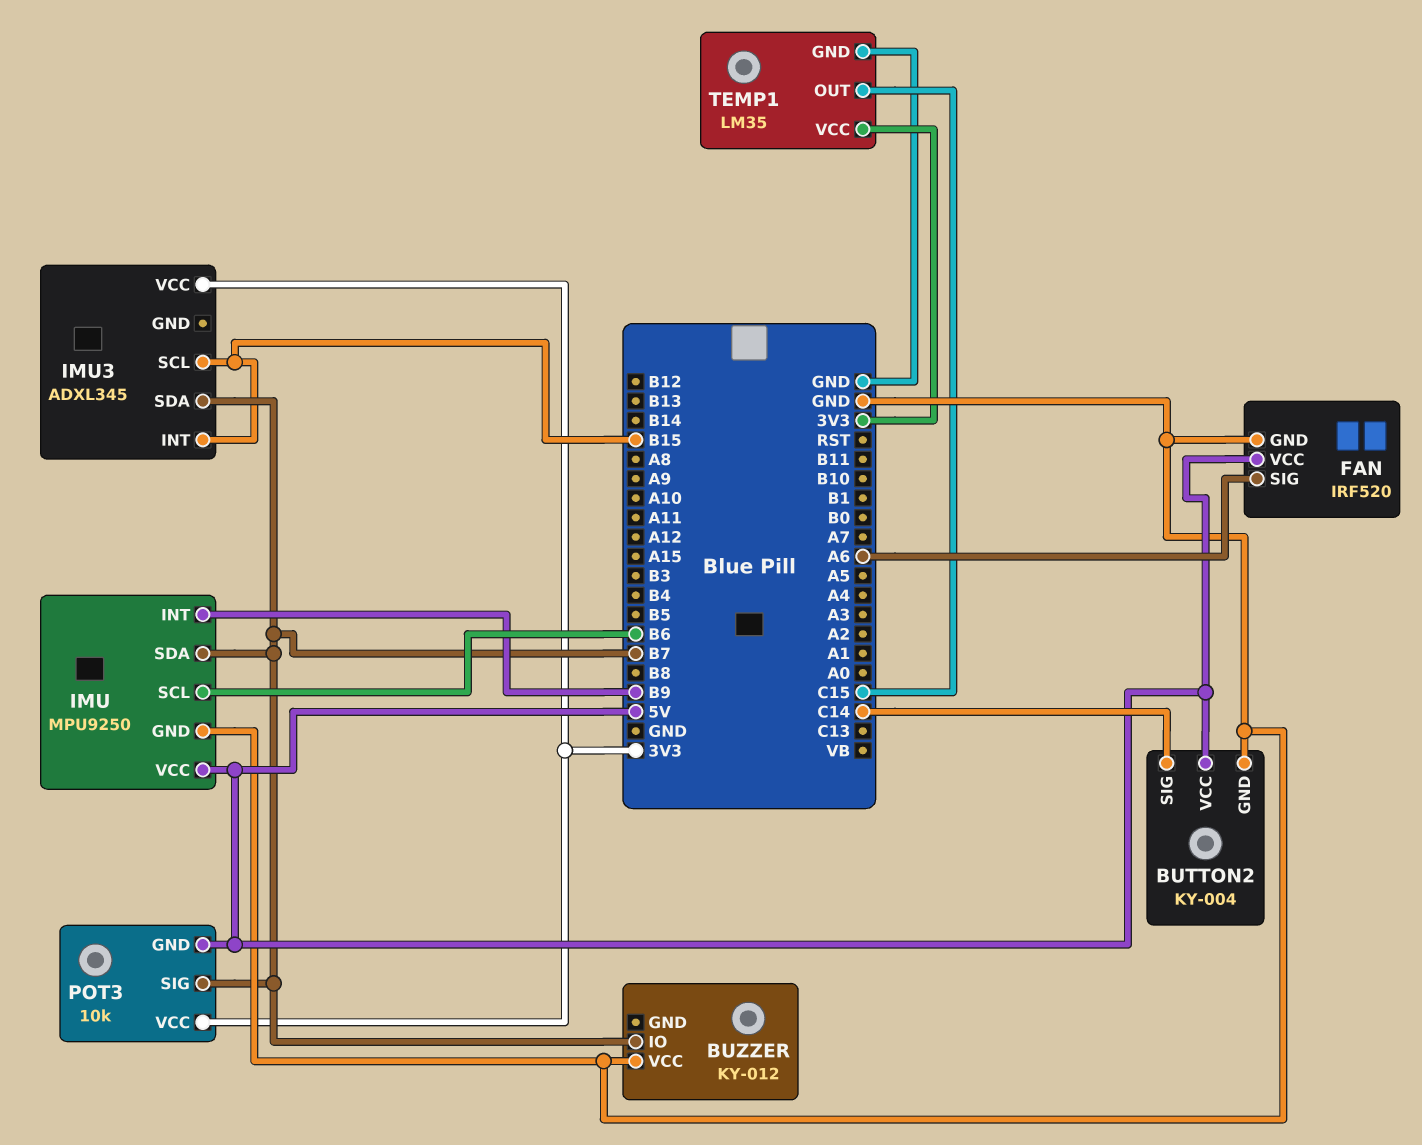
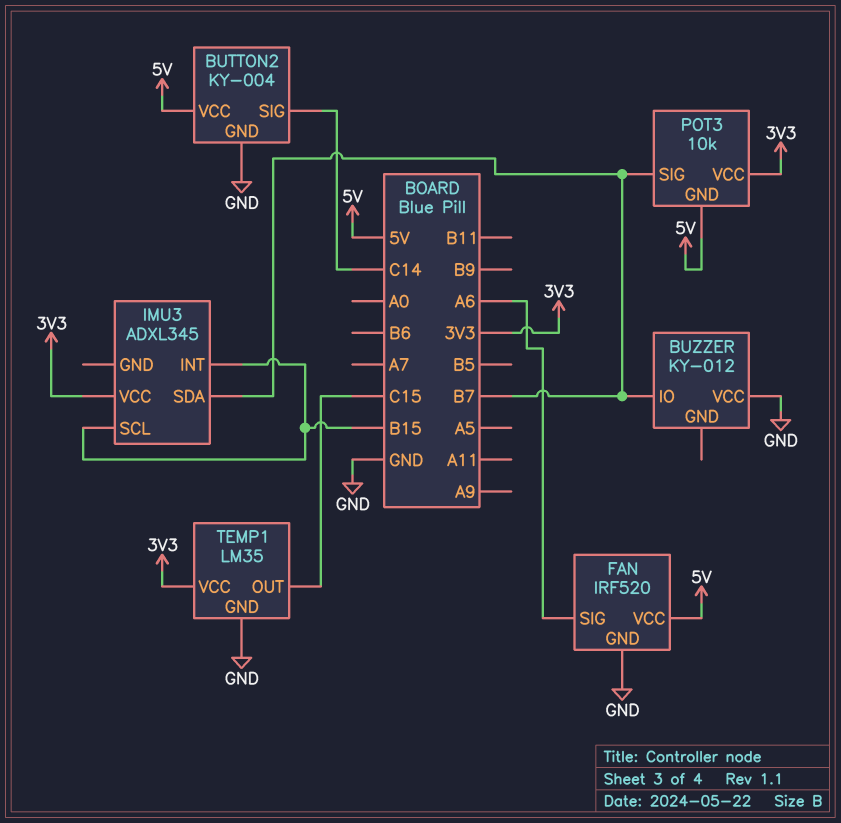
IMU: MPU9250 -> none
IMU pin GND: GND -> none
IMU pin INT: B9 -> none
IMU pin SCL: B6 -> none
IMU pin SDA: B7 -> none
IMU pin VCC: 5V -> none

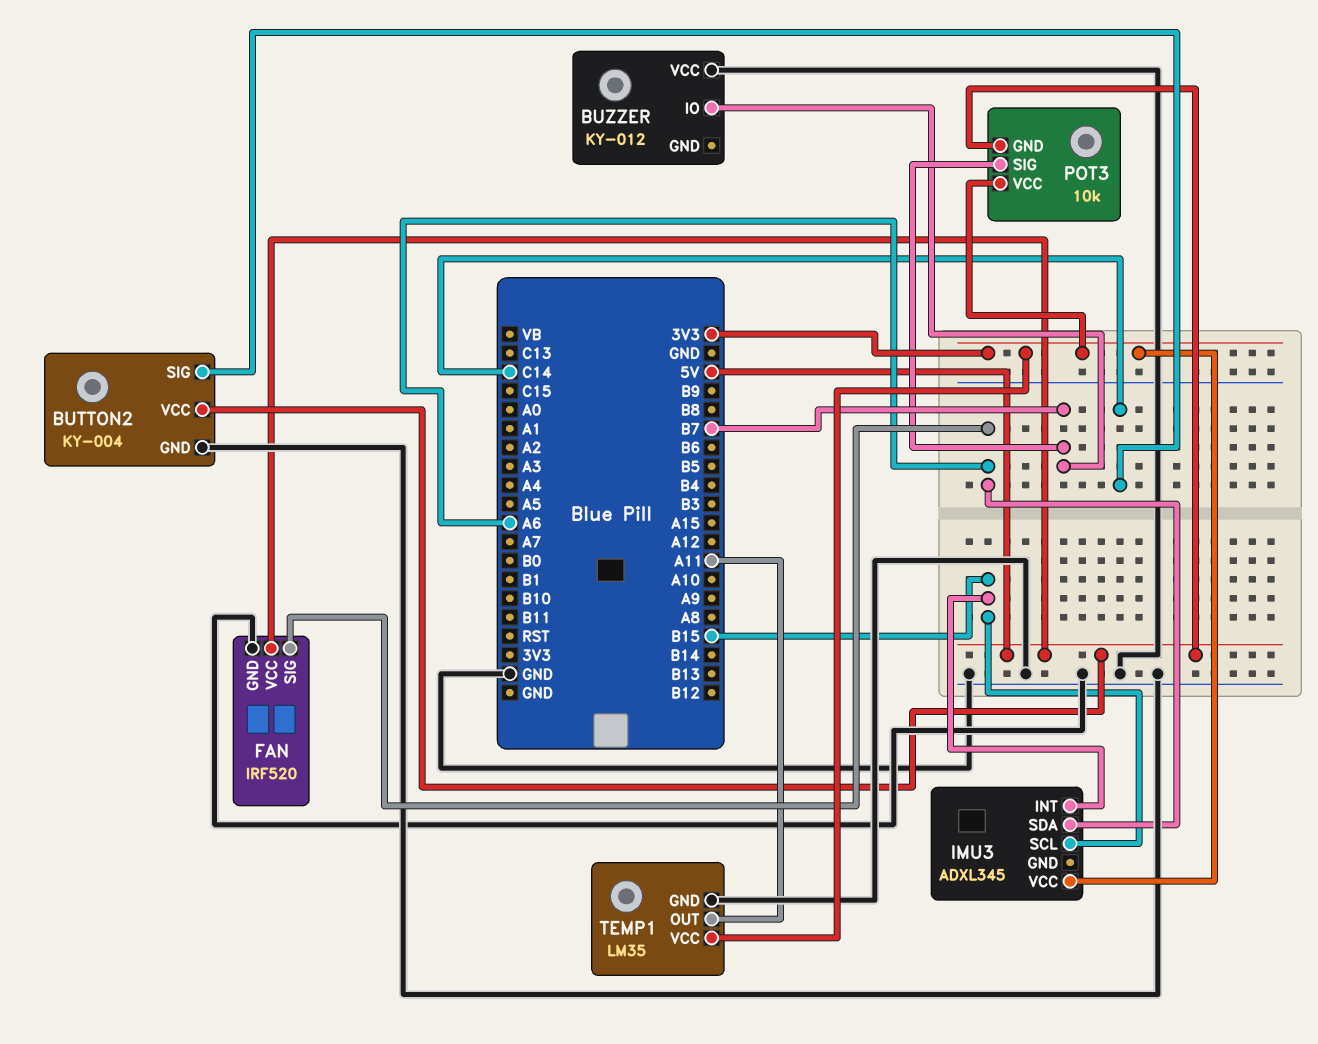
IMU3 pin SDA: B7 -> A6
TEMP1 pin OUT: C15 -> A11

